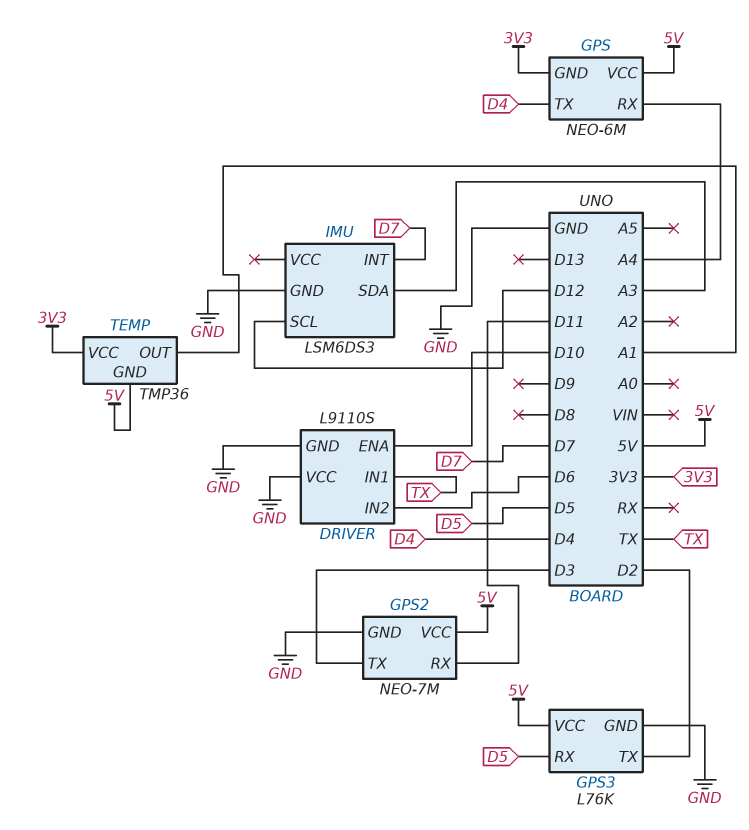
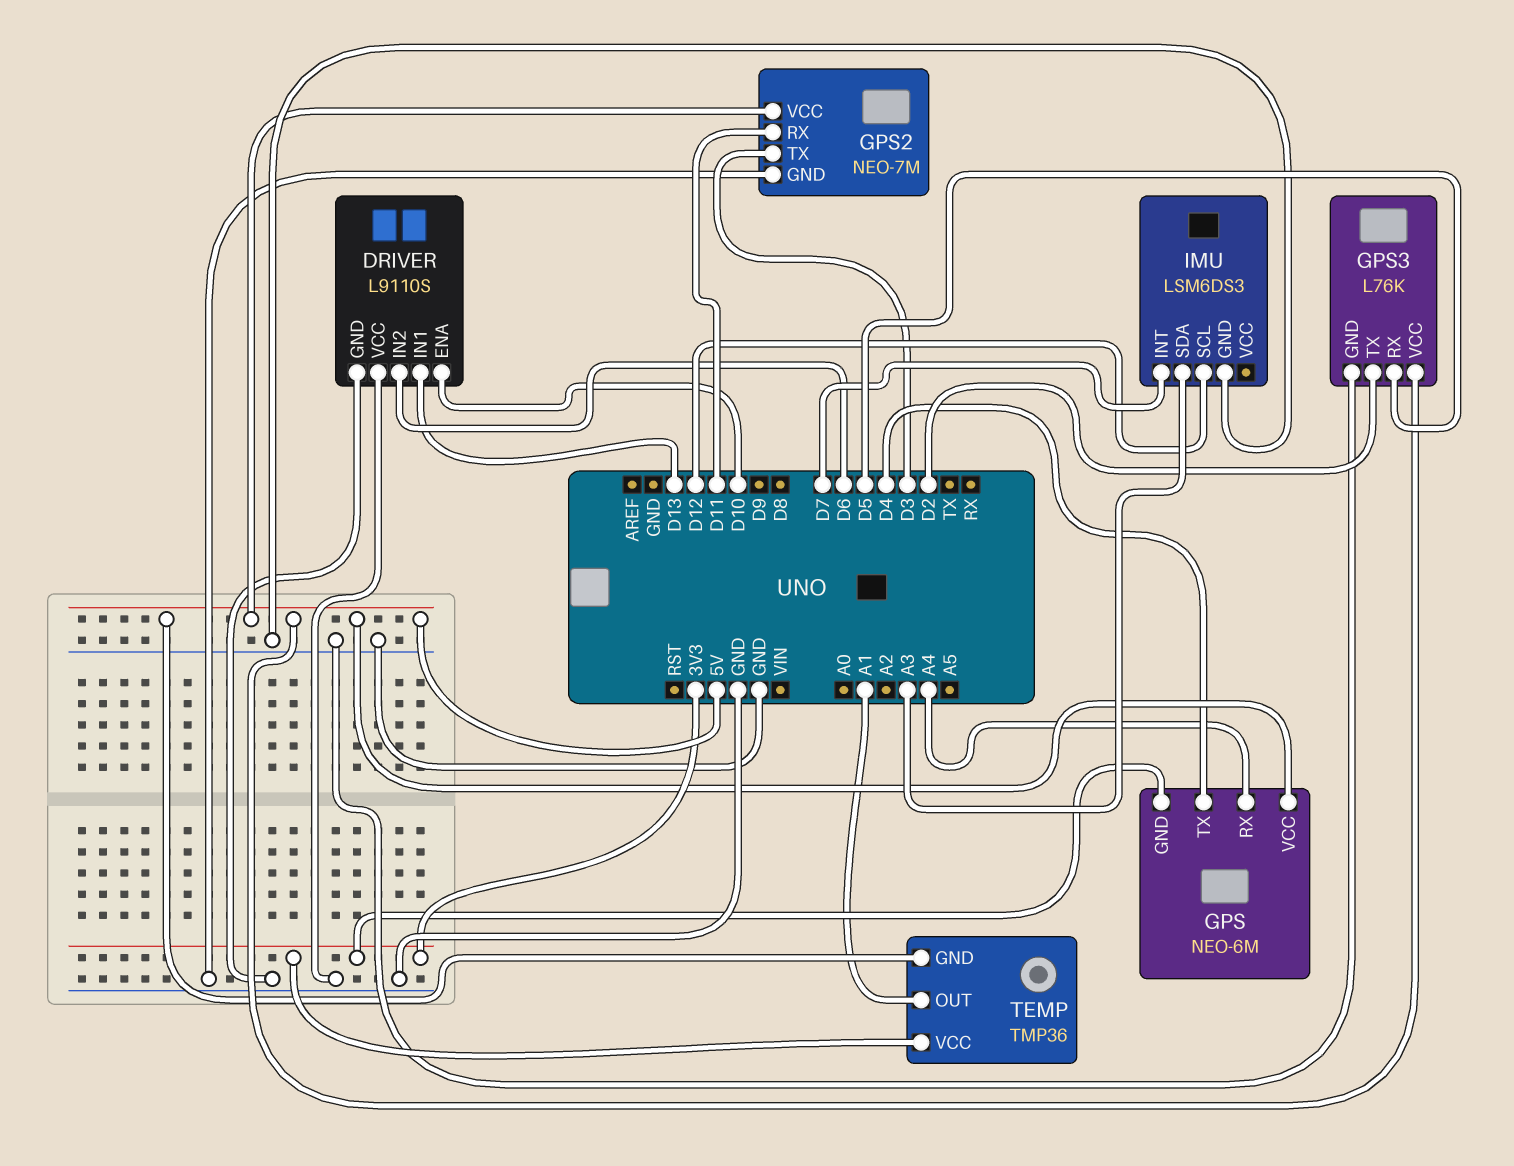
DRIVER pin IN1: TX -> D13

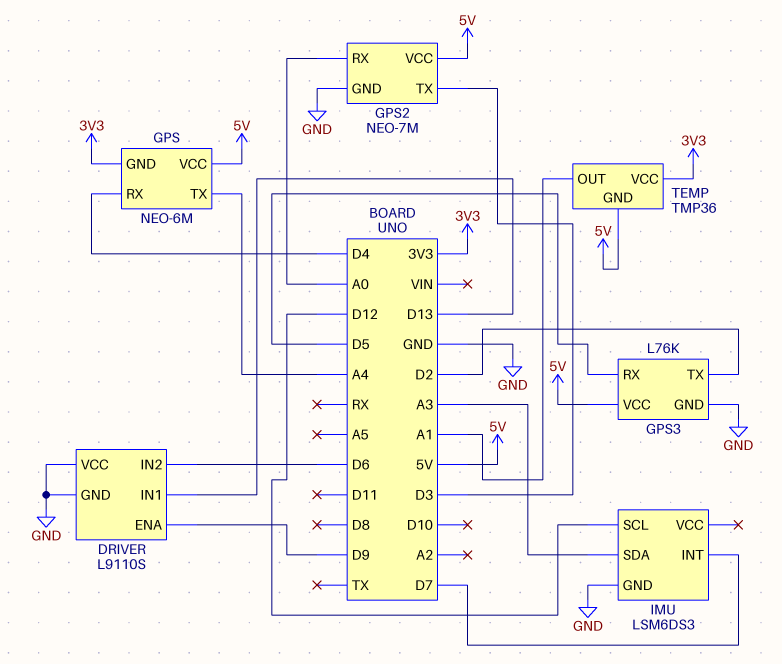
DRIVER pin ENA: D10 -> D9
GPS pin RX: A4 -> D4
GPS pin TX: D4 -> A4
GPS2 pin RX: D11 -> A0

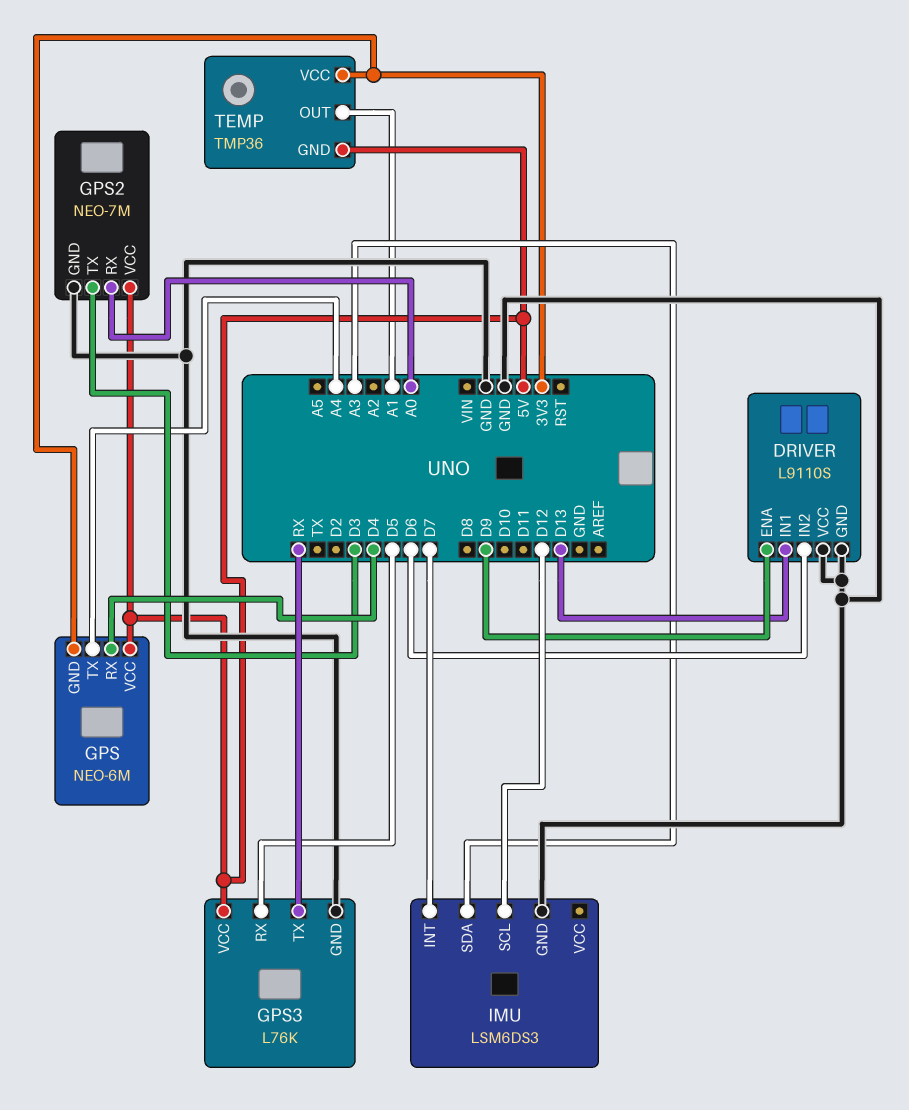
GPS3 pin TX: D2 -> RX

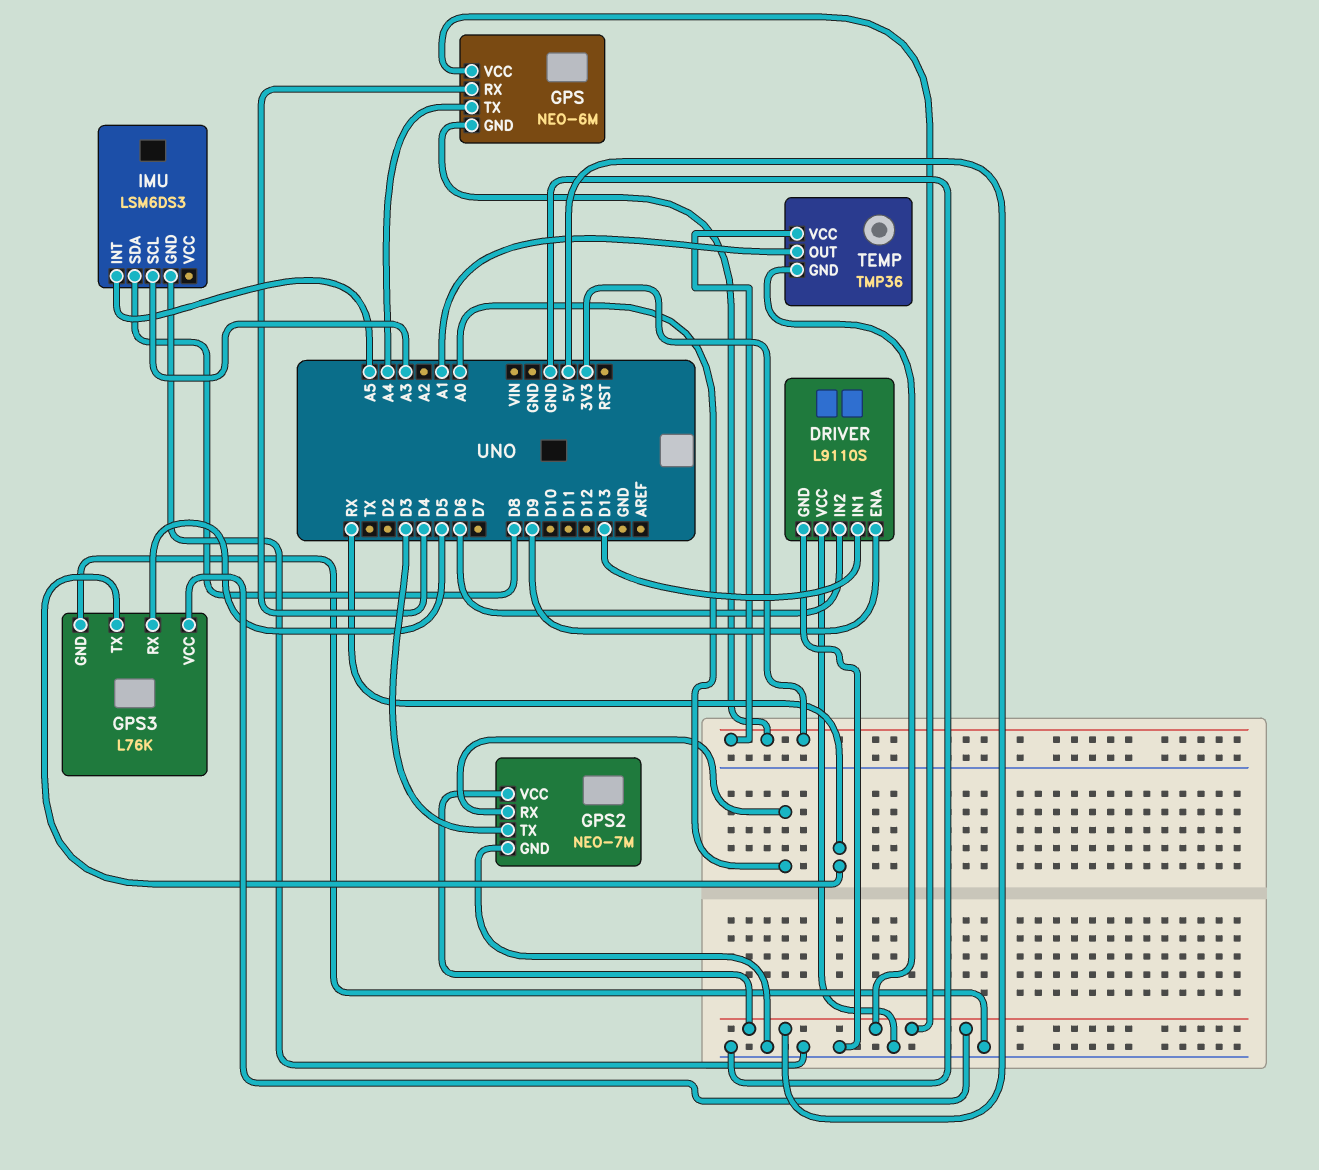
IMU pin INT: D7 -> A5
IMU pin SCL: D12 -> A3
IMU pin SDA: A3 -> D8

